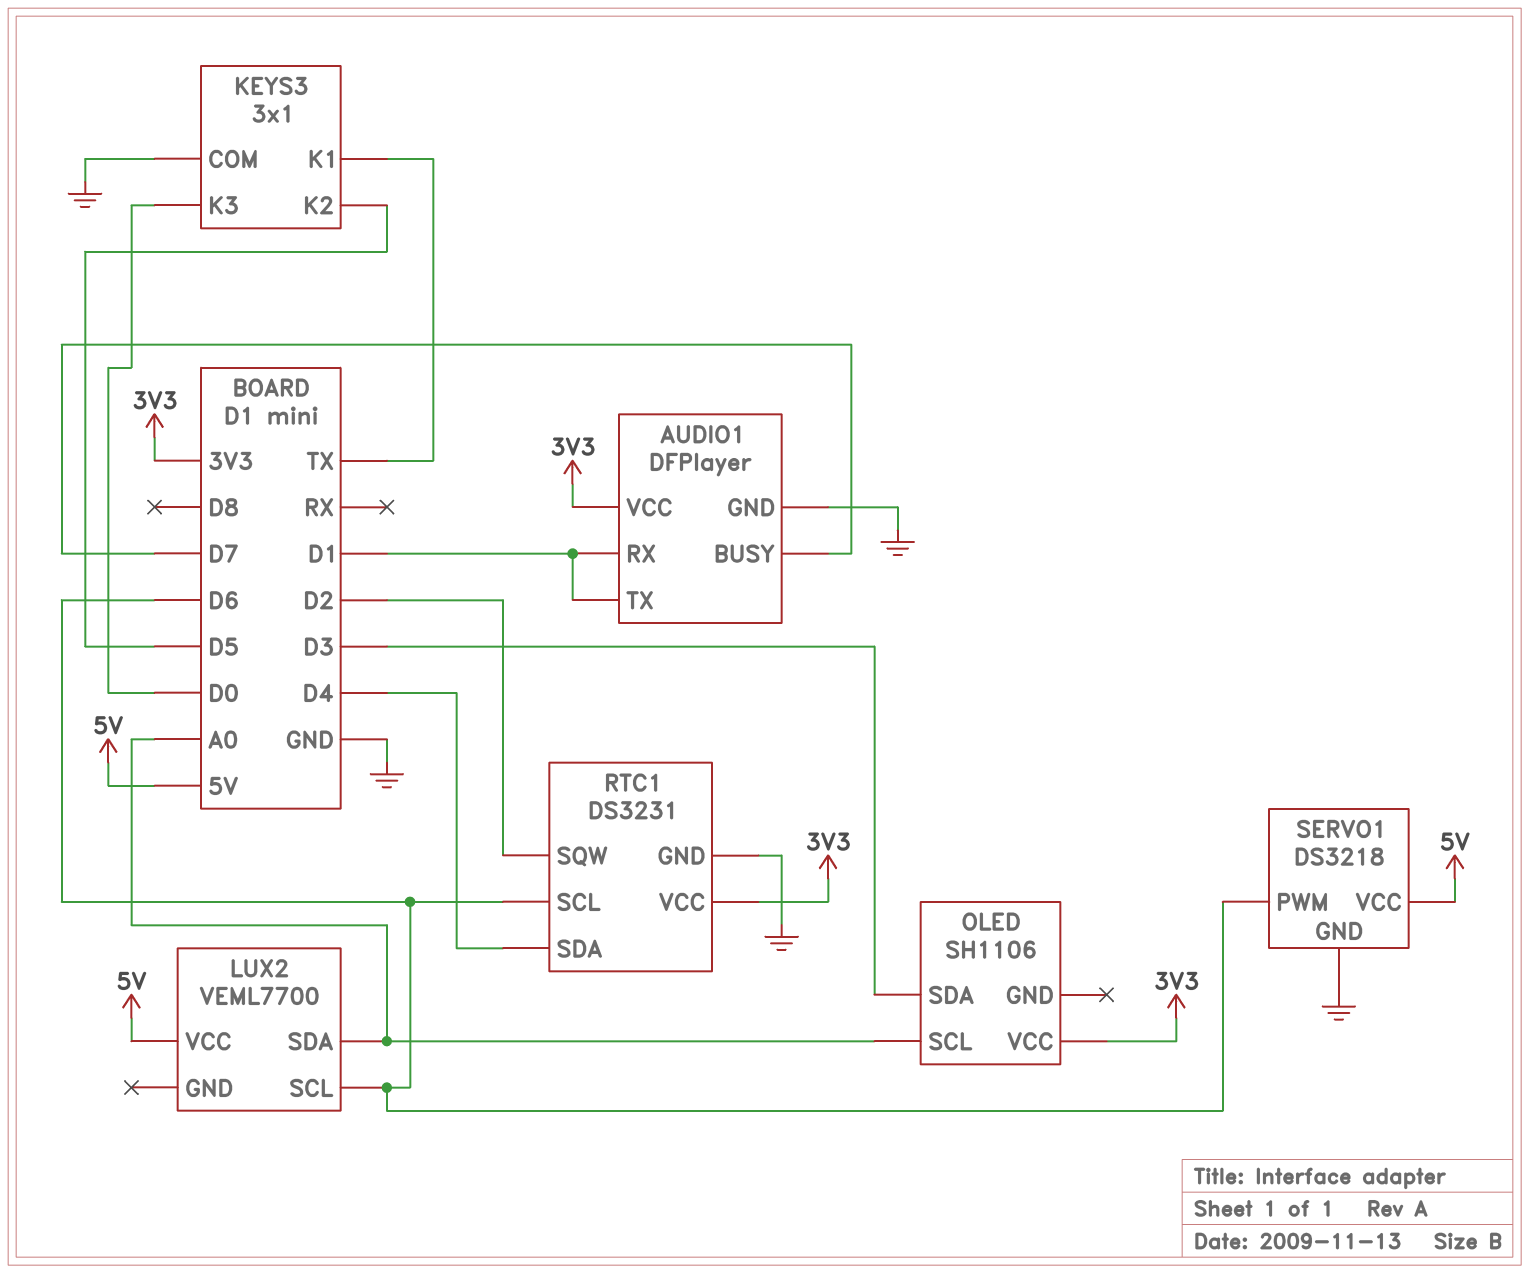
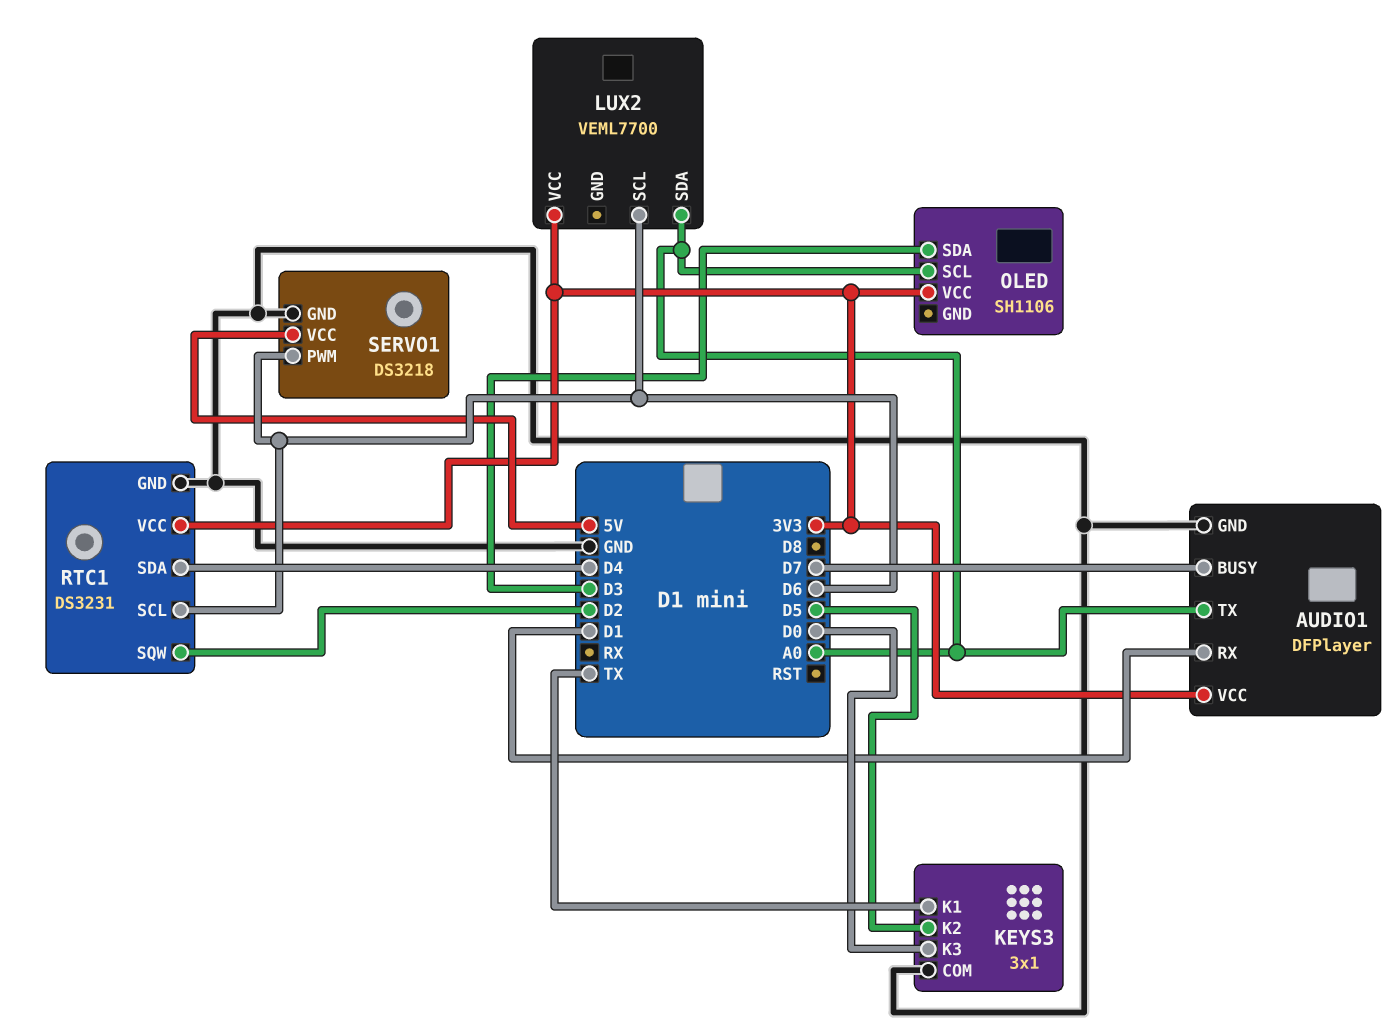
AUDIO1 pin TX: D1 -> A0
LUX2 pin VCC: 5V -> 3V3

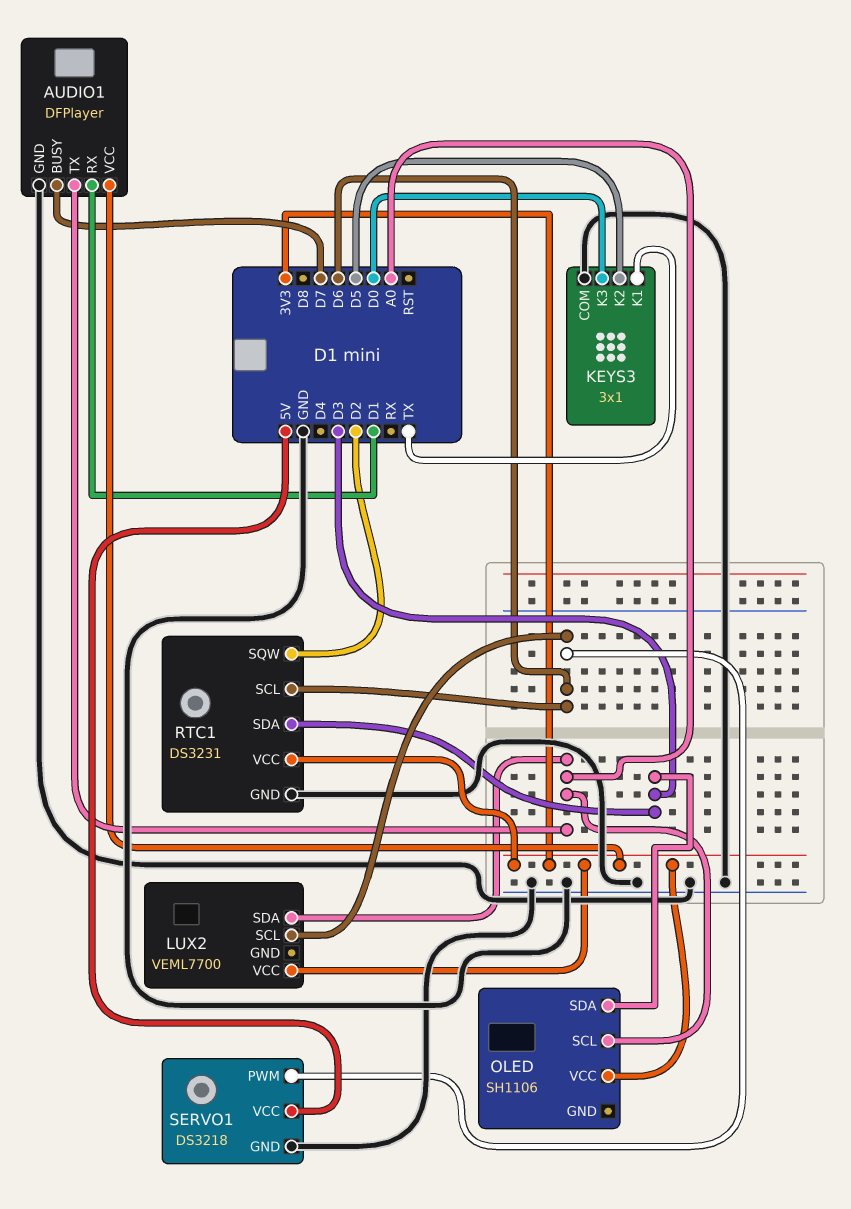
RTC1 pin SDA: D4 -> D3

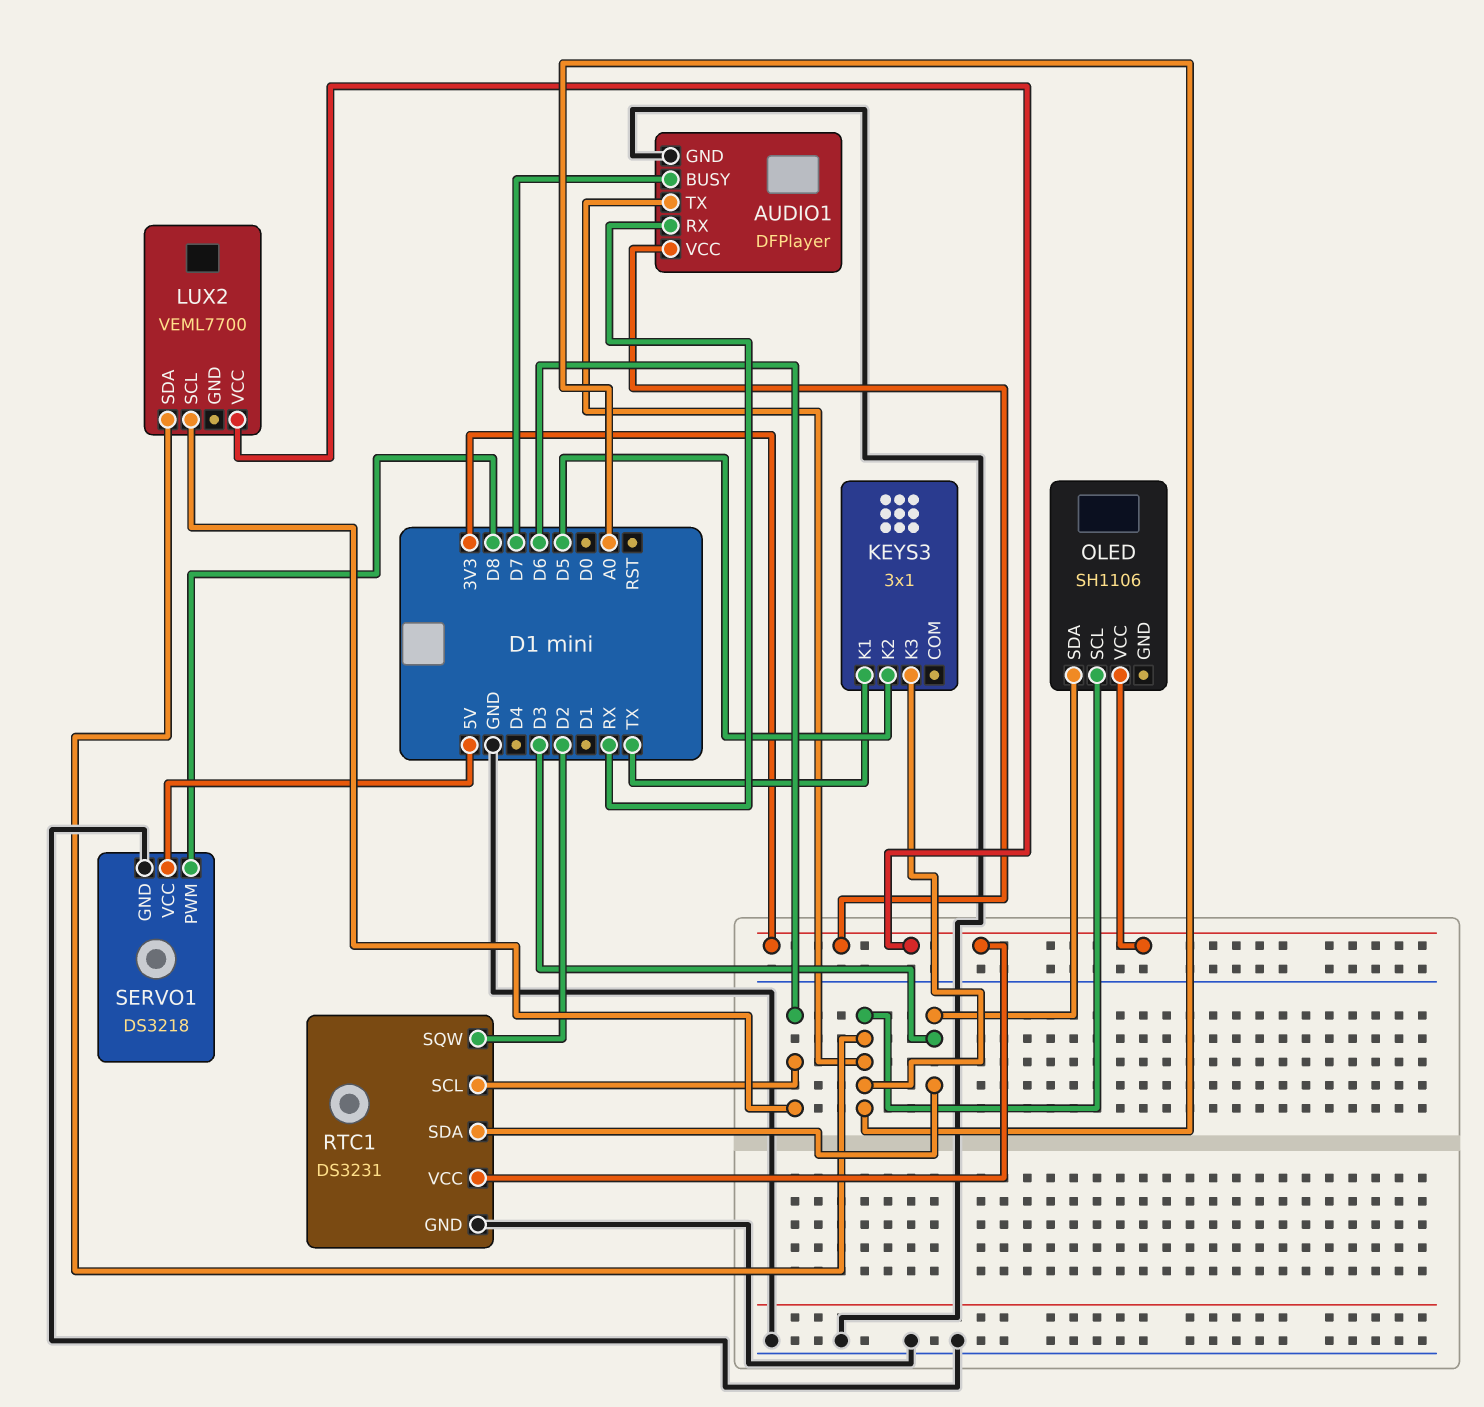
AUDIO1 pin RX: D1 -> RX
KEYS3 pin COM: GND -> none
KEYS3 pin K3: D0 -> A0
SERVO1 pin PWM: D6 -> D8

